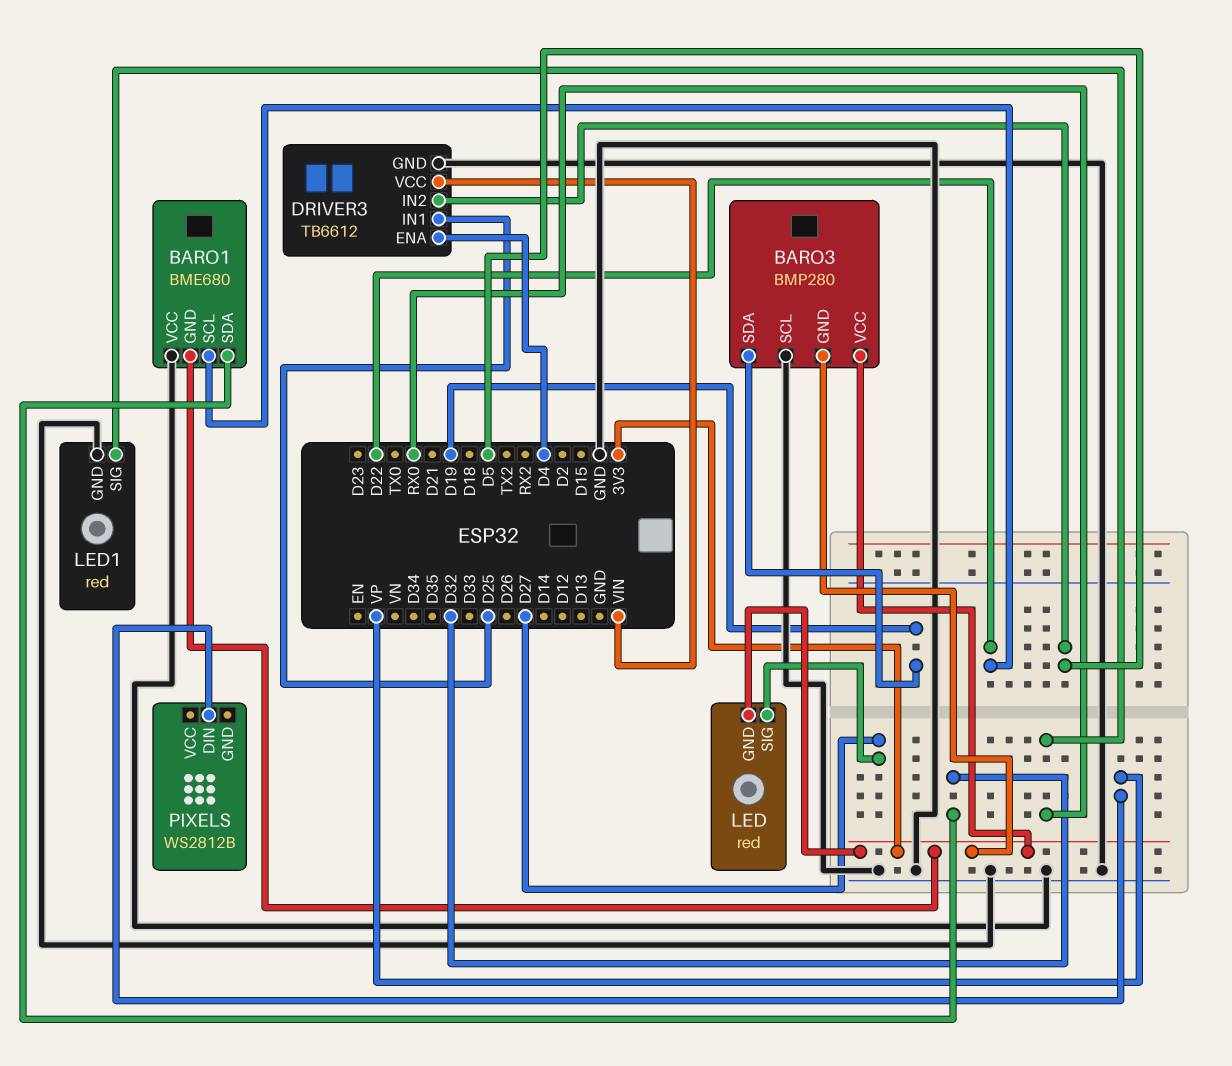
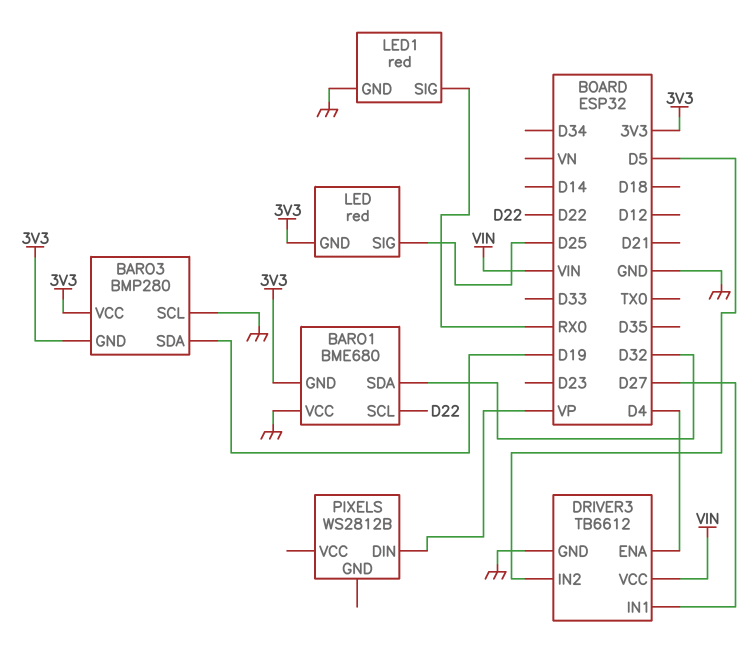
DRIVER3 pin IN1: D25 -> D27
LED pin SIG: D27 -> D25

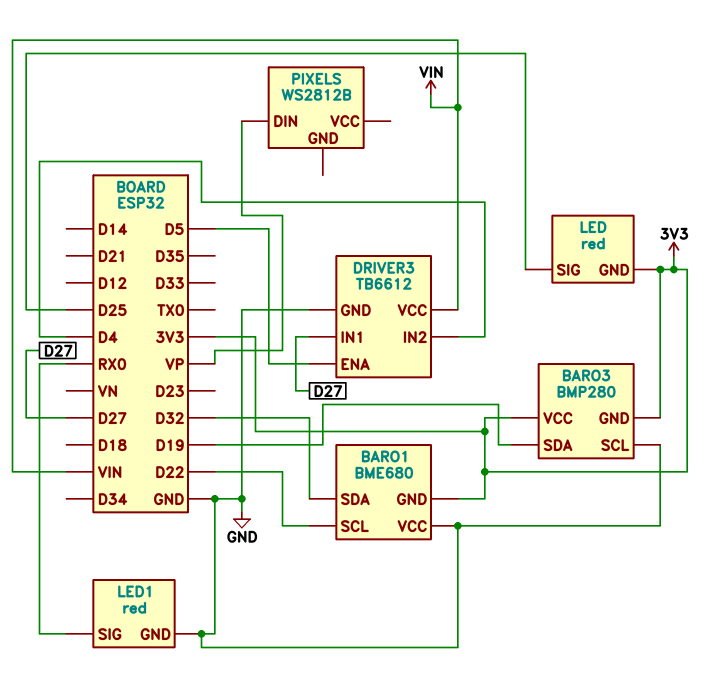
DRIVER3 pin ENA: D4 -> D5
DRIVER3 pin IN2: D5 -> D4

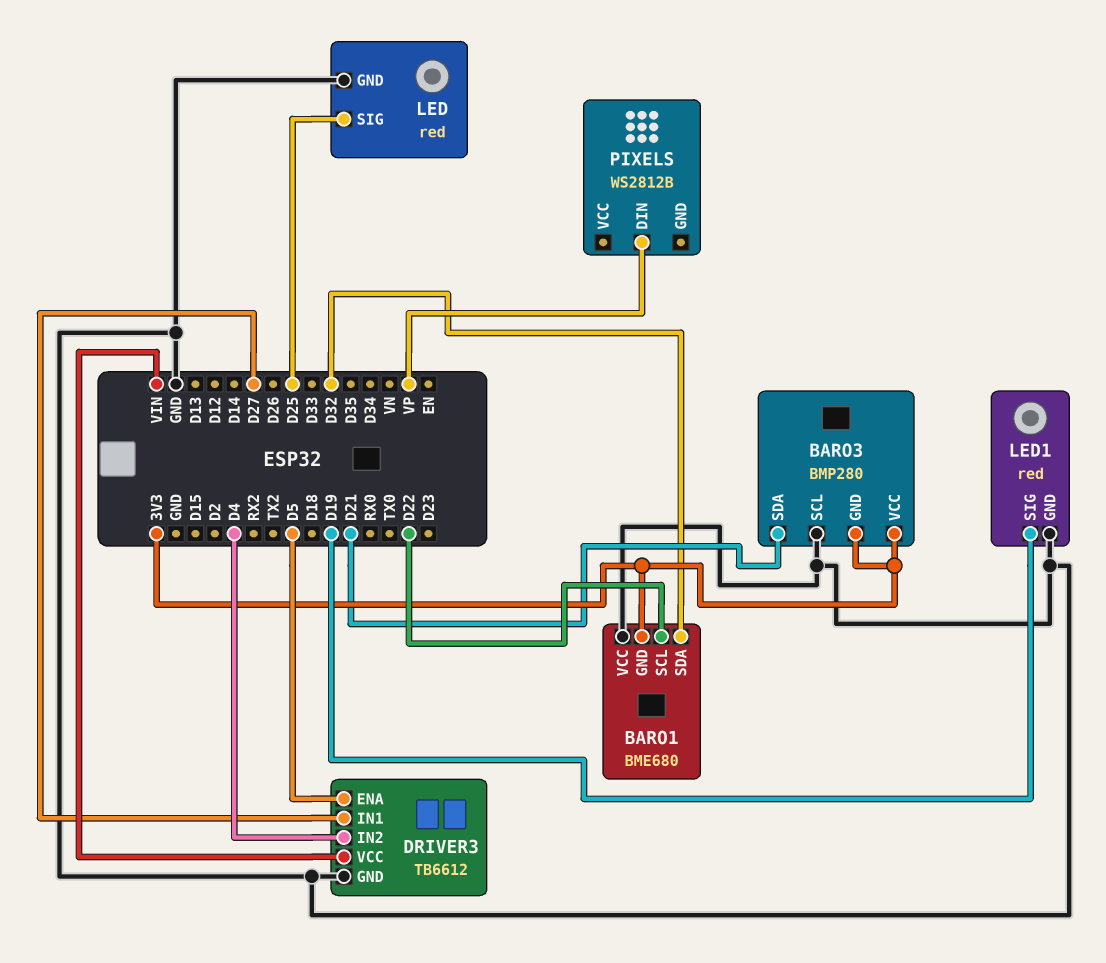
BARO3 pin SDA: D19 -> D21
LED pin GND: 3V3 -> GND
LED1 pin SIG: RX0 -> D19

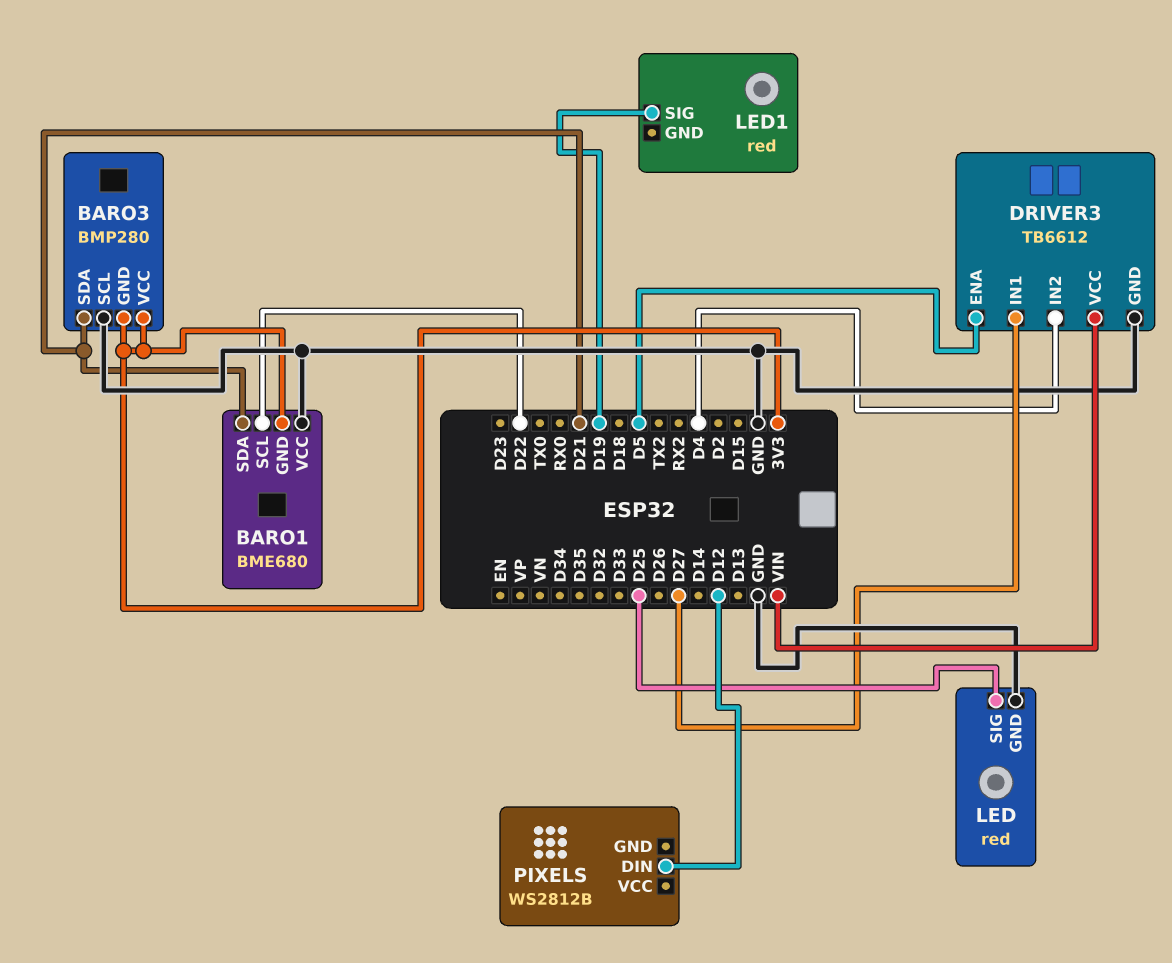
BARO1 pin SDA: D32 -> D21
LED1 pin GND: GND -> none
PIXELS pin DIN: VP -> D12

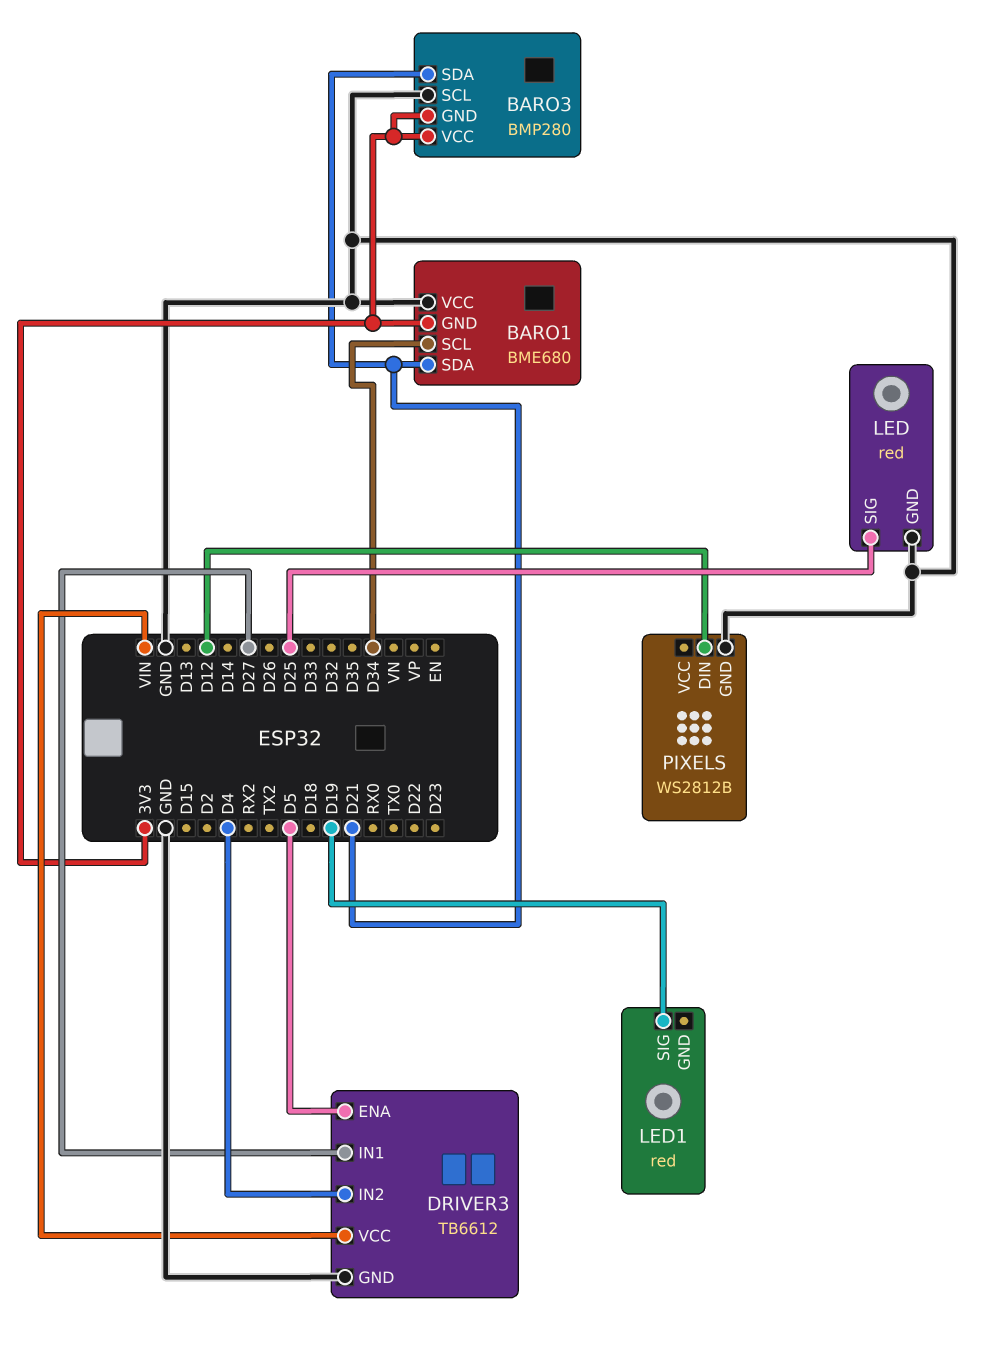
BARO1 pin SCL: D22 -> D34
PIXELS pin GND: none -> GND

